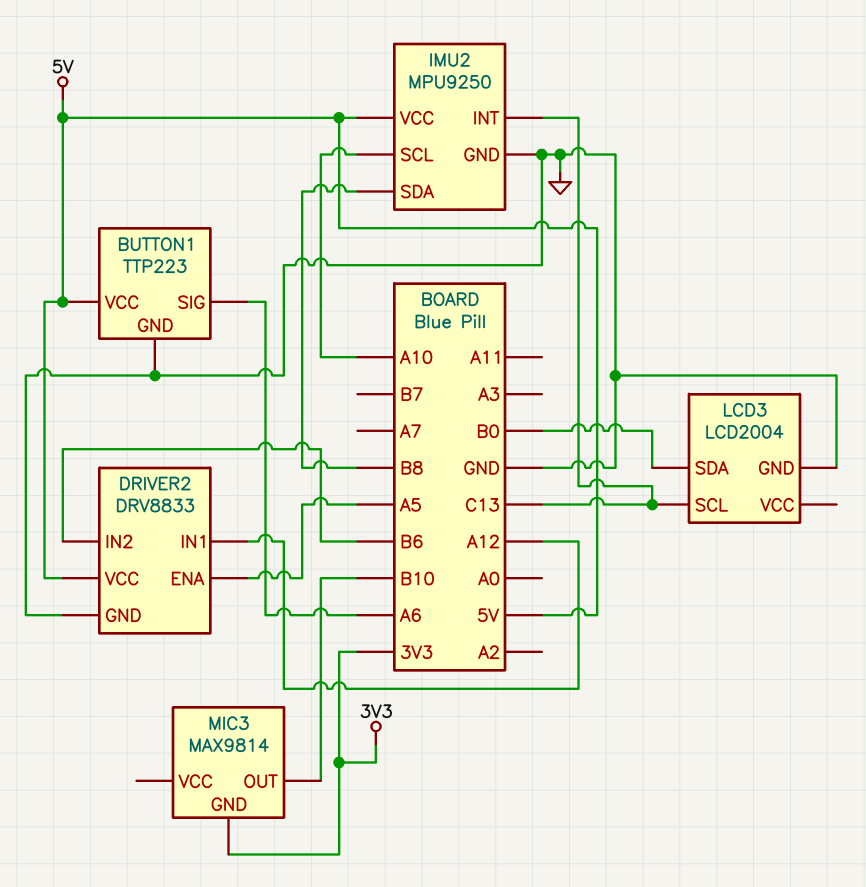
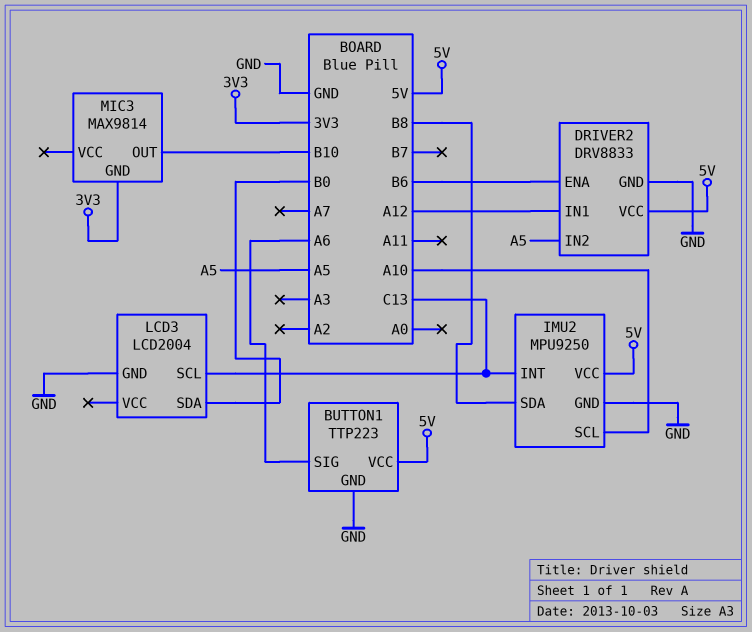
DRIVER2 pin ENA: A5 -> B6
DRIVER2 pin IN2: B6 -> A5

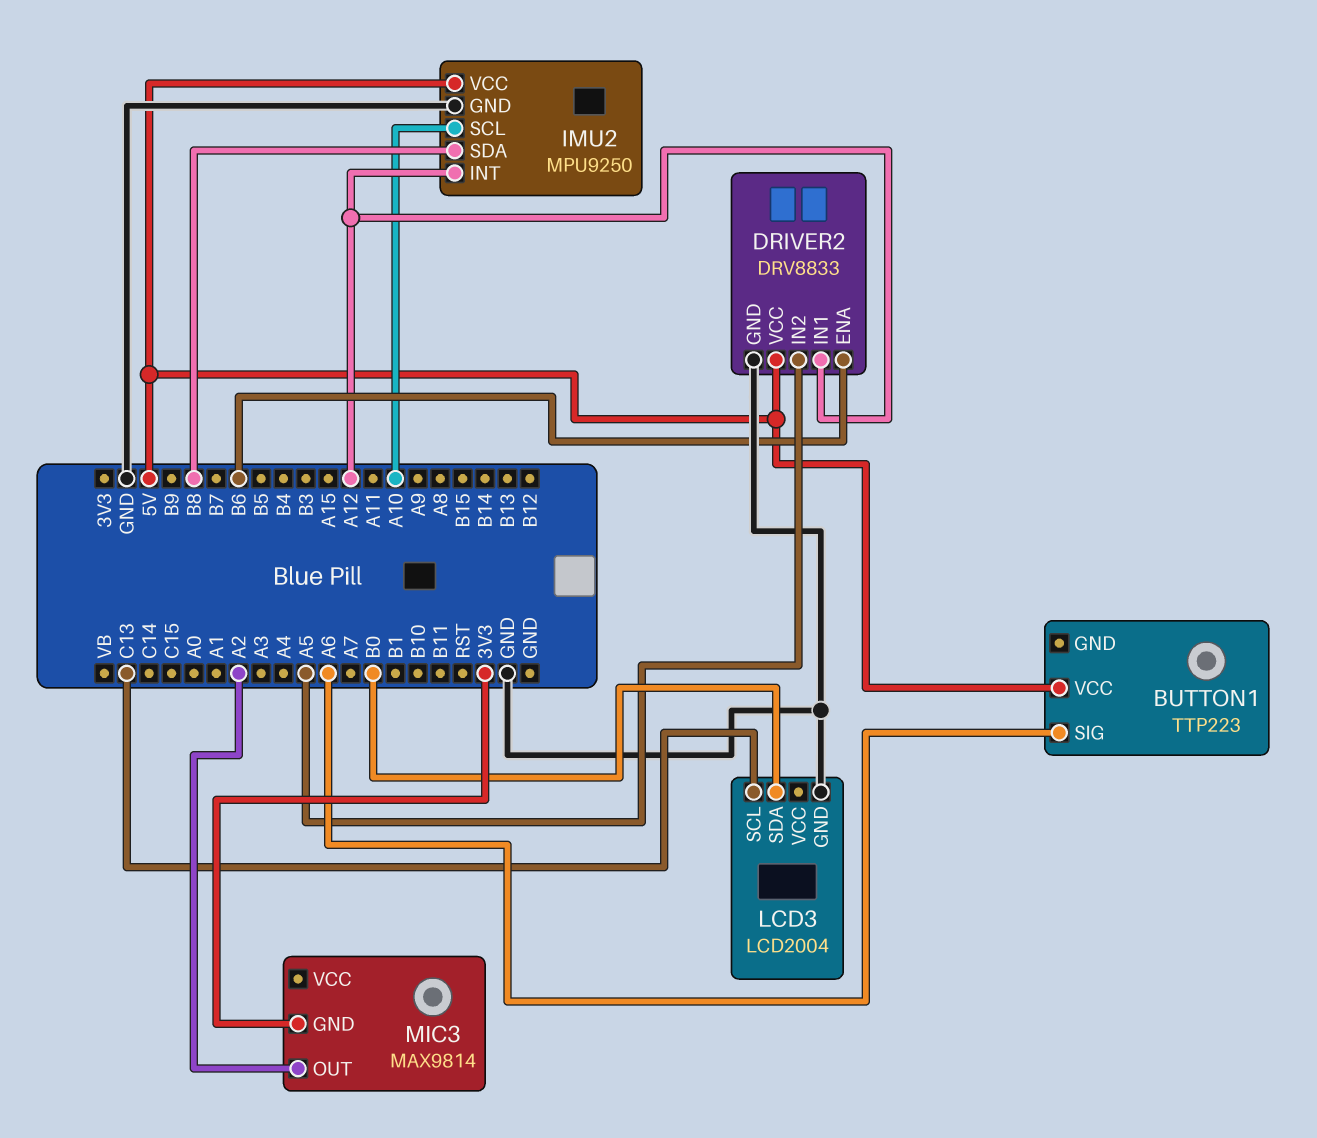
BUTTON1 pin GND: GND -> none
IMU2 pin INT: C13 -> A12
MIC3 pin OUT: B10 -> A2

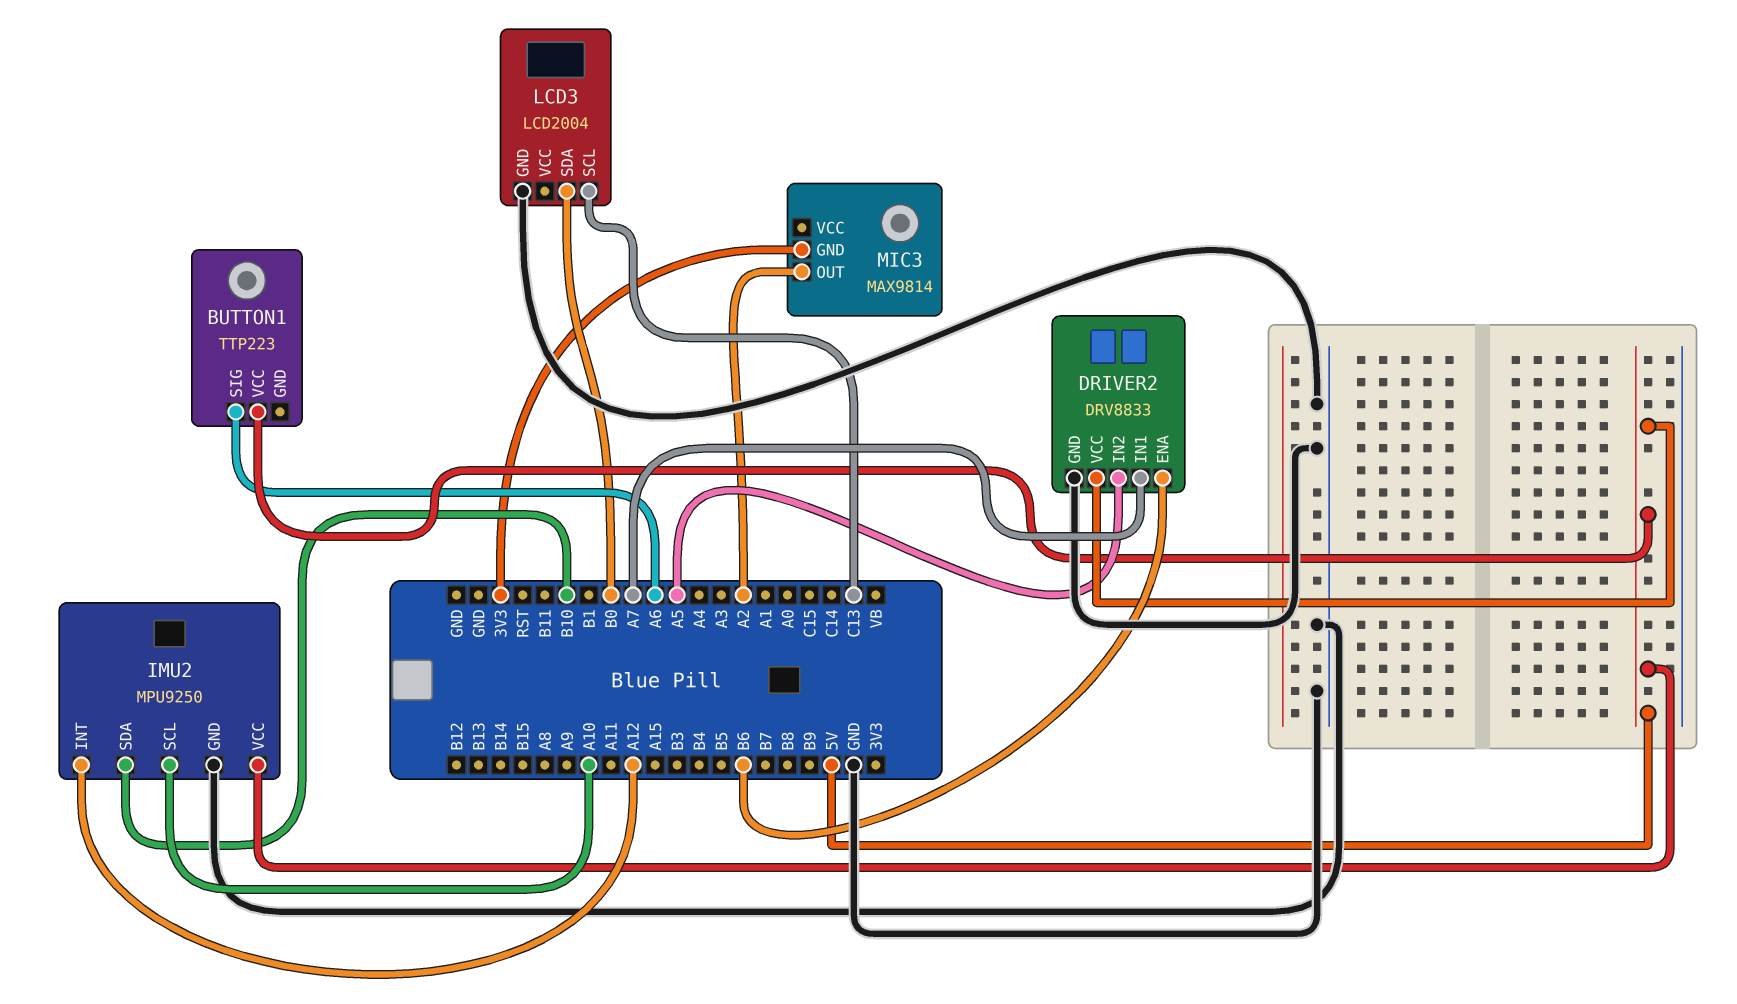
DRIVER2 pin IN1: A12 -> A7
IMU2 pin SDA: B8 -> B10

